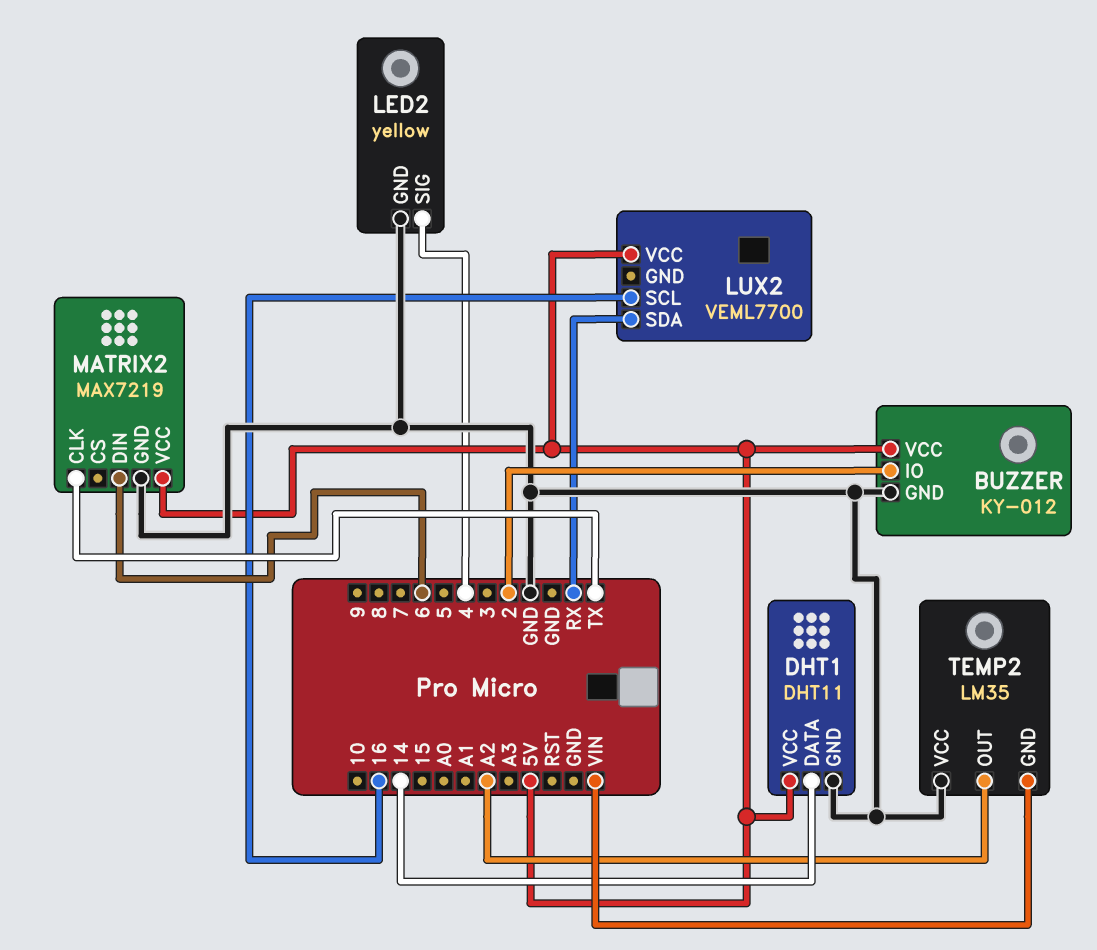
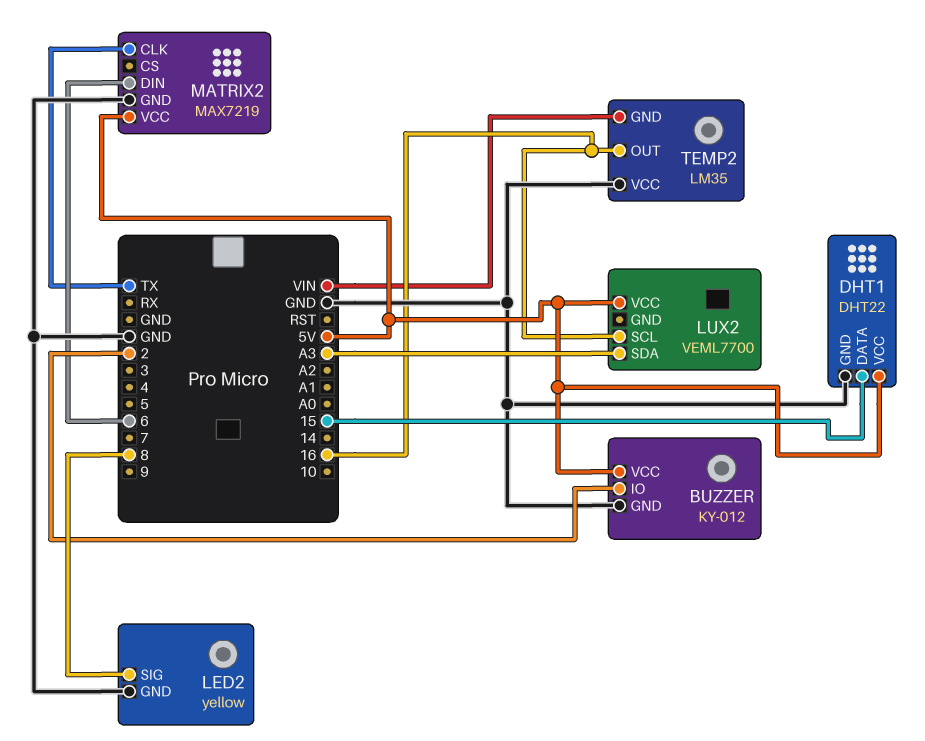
DHT1: DHT11 -> DHT22
DHT1 pin DATA: 14 -> 15
LED2 pin SIG: 4 -> 8
LUX2 pin SDA: RX -> A3
TEMP2 pin OUT: A2 -> 16

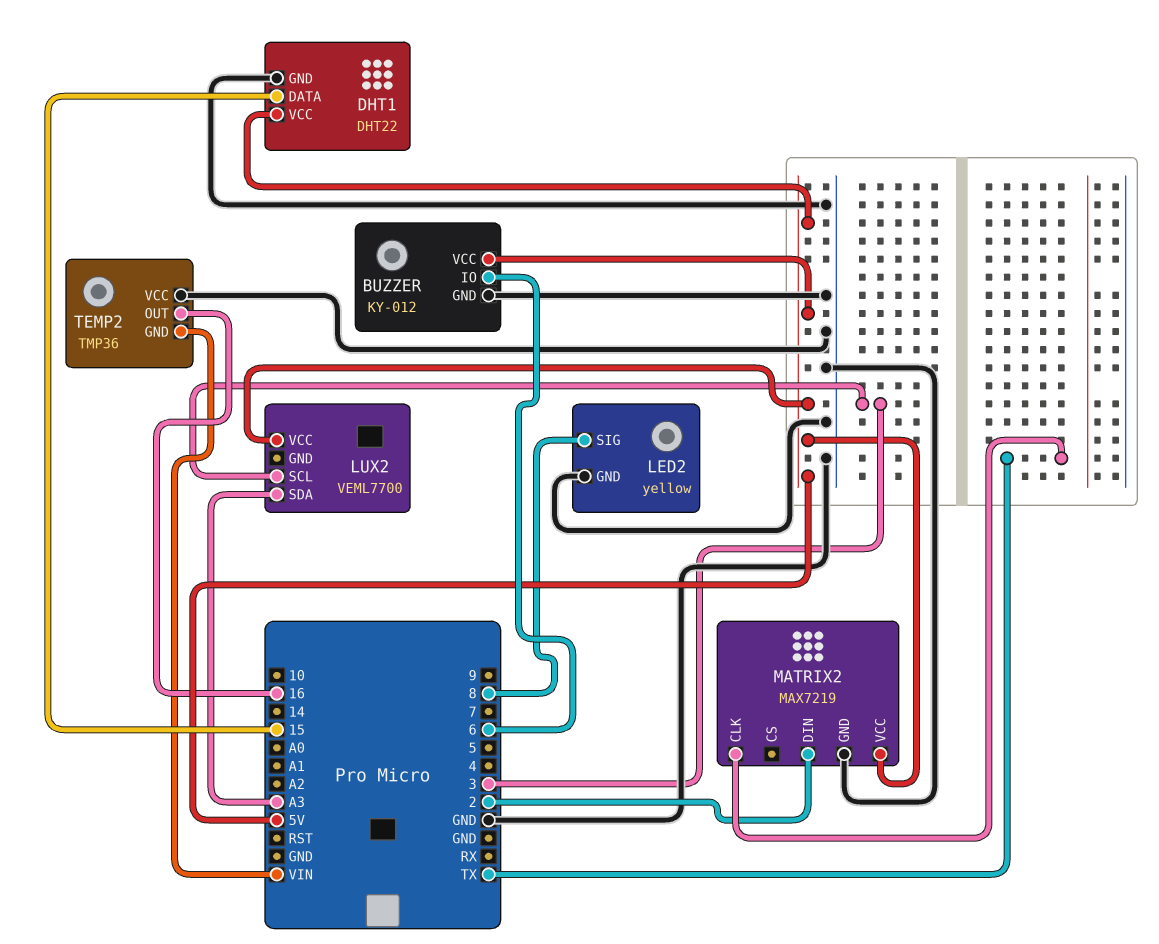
BUZZER pin IO: 2 -> 6
LUX2 pin SCL: 16 -> 3
MATRIX2 pin DIN: 6 -> 2
TEMP2: LM35 -> TMP36

